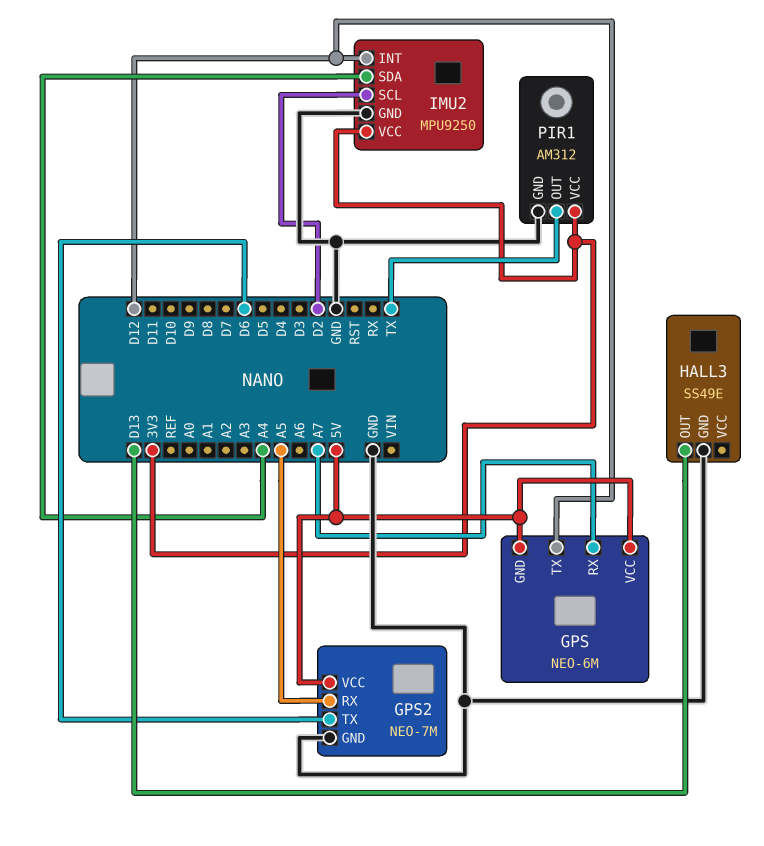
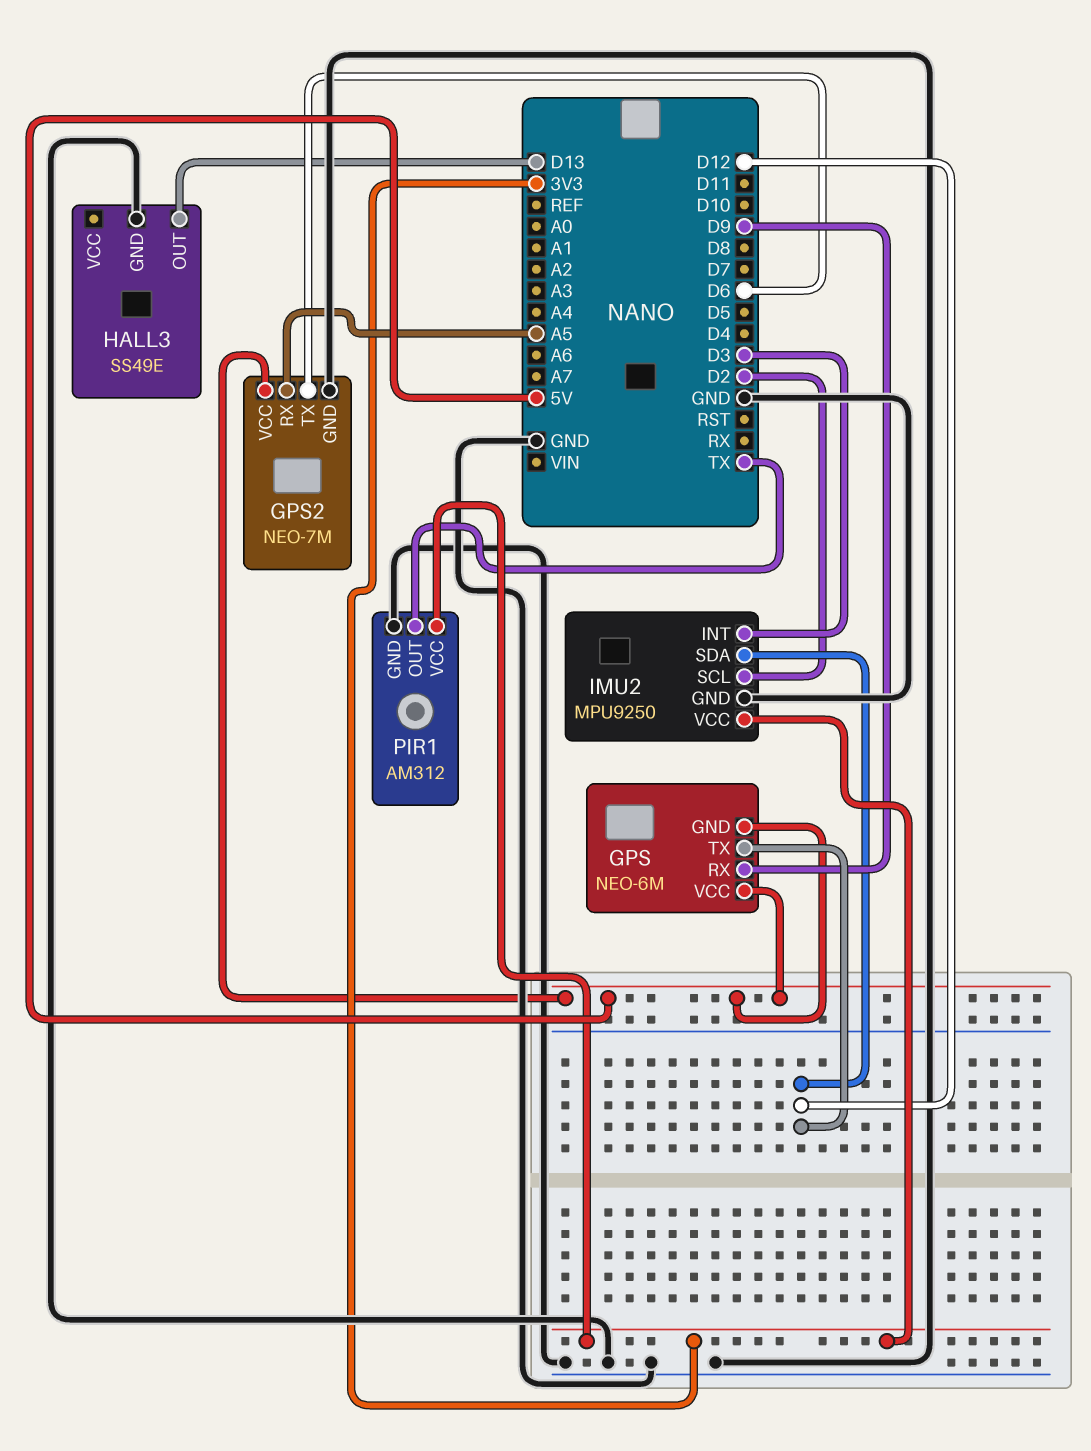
GPS pin RX: A7 -> D9
IMU2 pin INT: D12 -> D3
IMU2 pin SDA: A4 -> D12

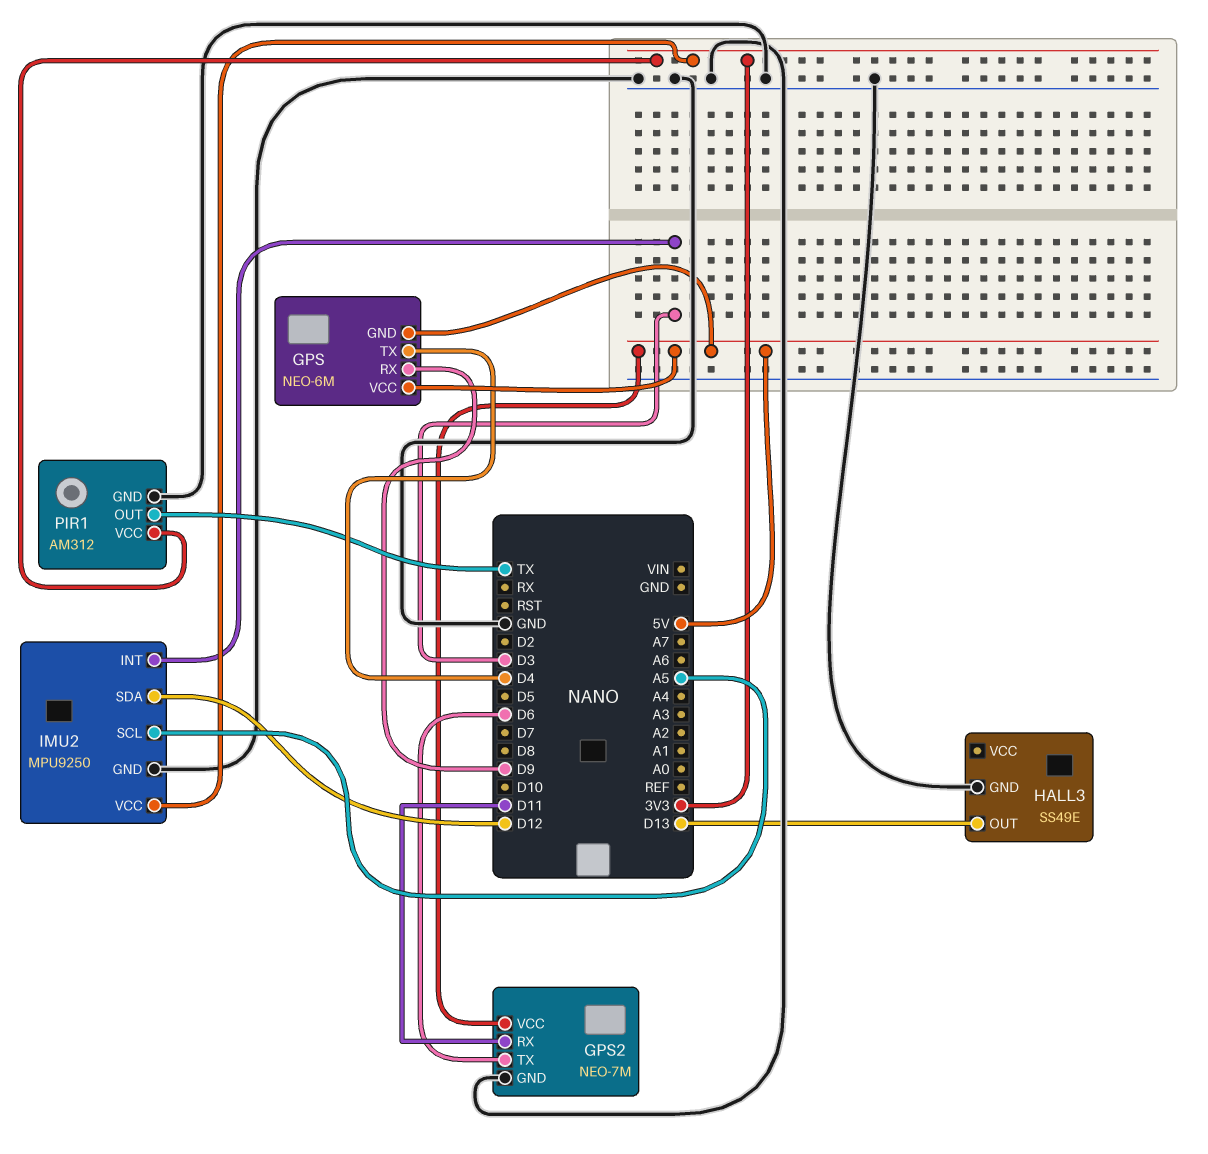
GPS pin TX: D12 -> D4
GPS2 pin RX: A5 -> D11
IMU2 pin SCL: D2 -> A5

